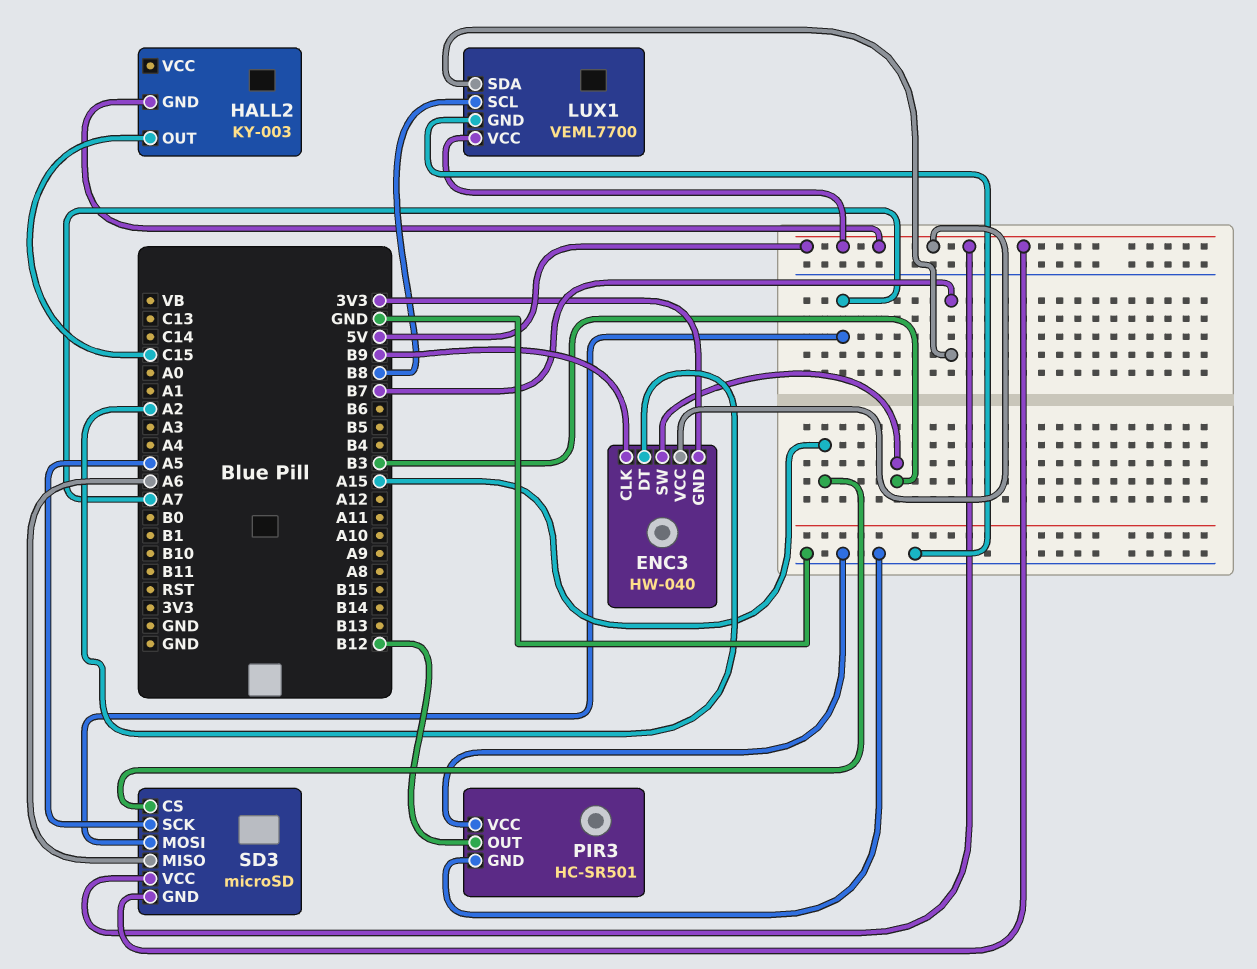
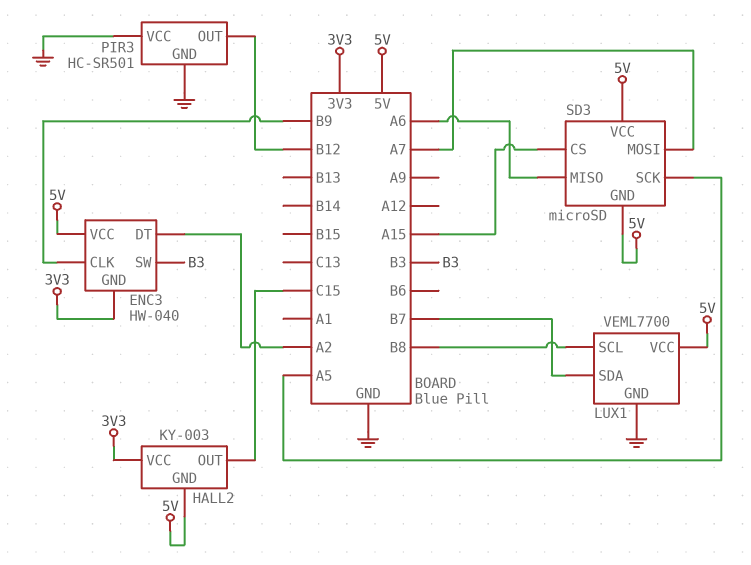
HALL2 pin VCC: none -> 3V3

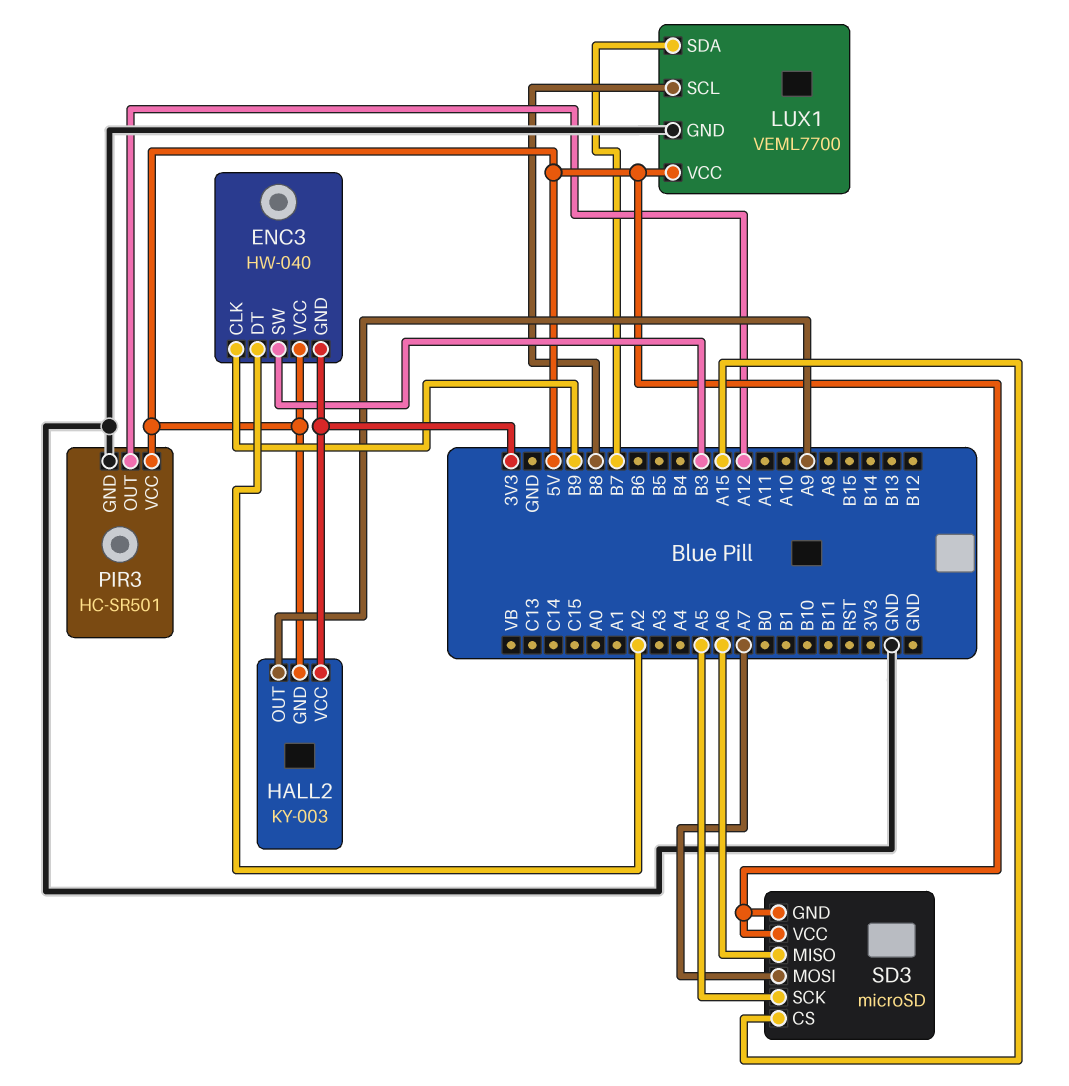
HALL2 pin OUT: C15 -> A9
PIR3 pin OUT: B12 -> A12
PIR3 pin VCC: GND -> 5V

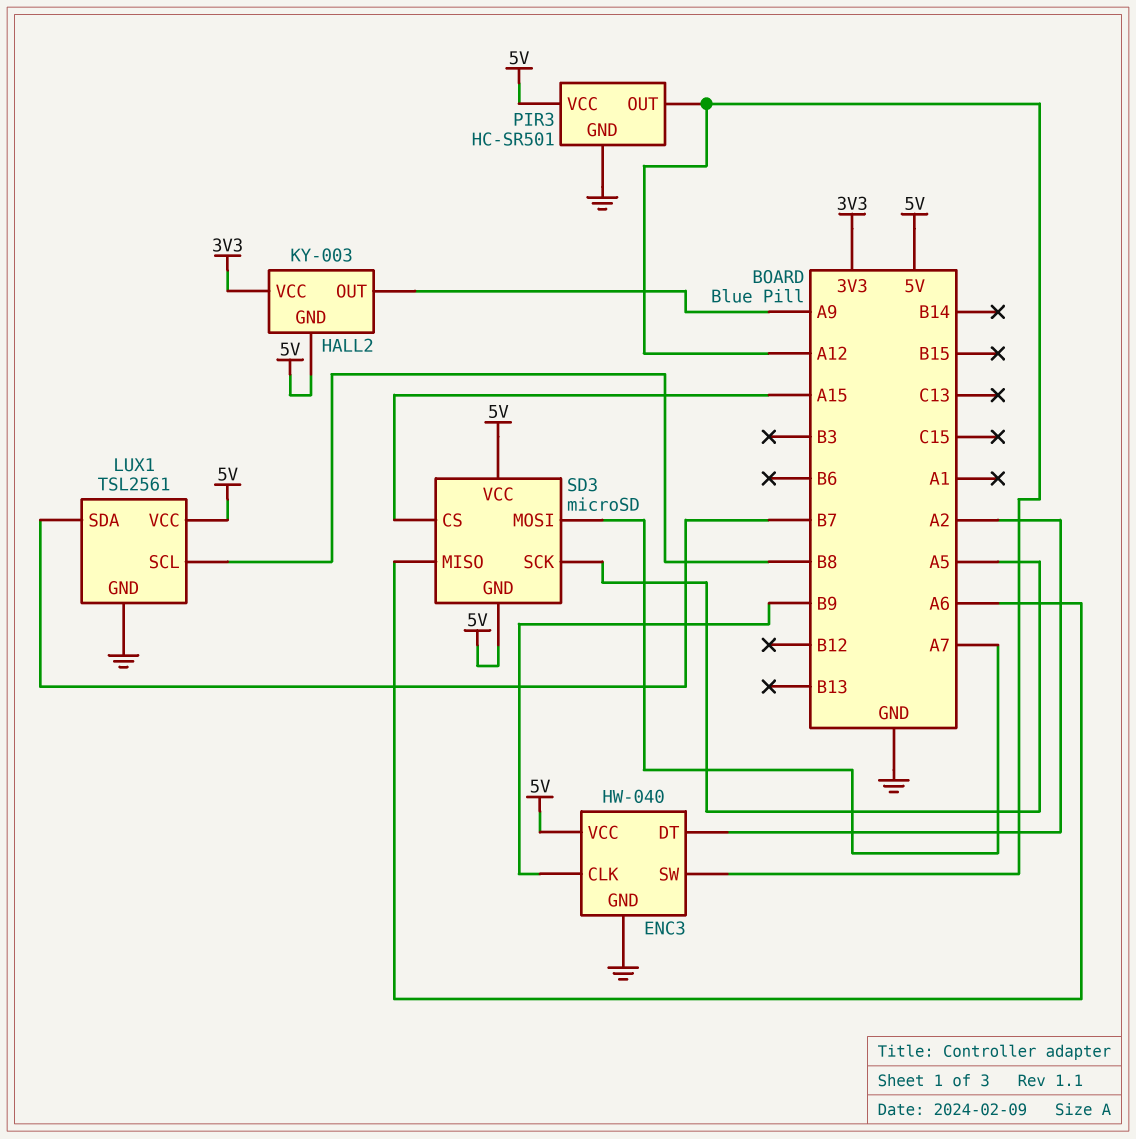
ENC3 pin GND: 3V3 -> GND
ENC3 pin SW: B3 -> A12
LUX1: VEML7700 -> TSL2561

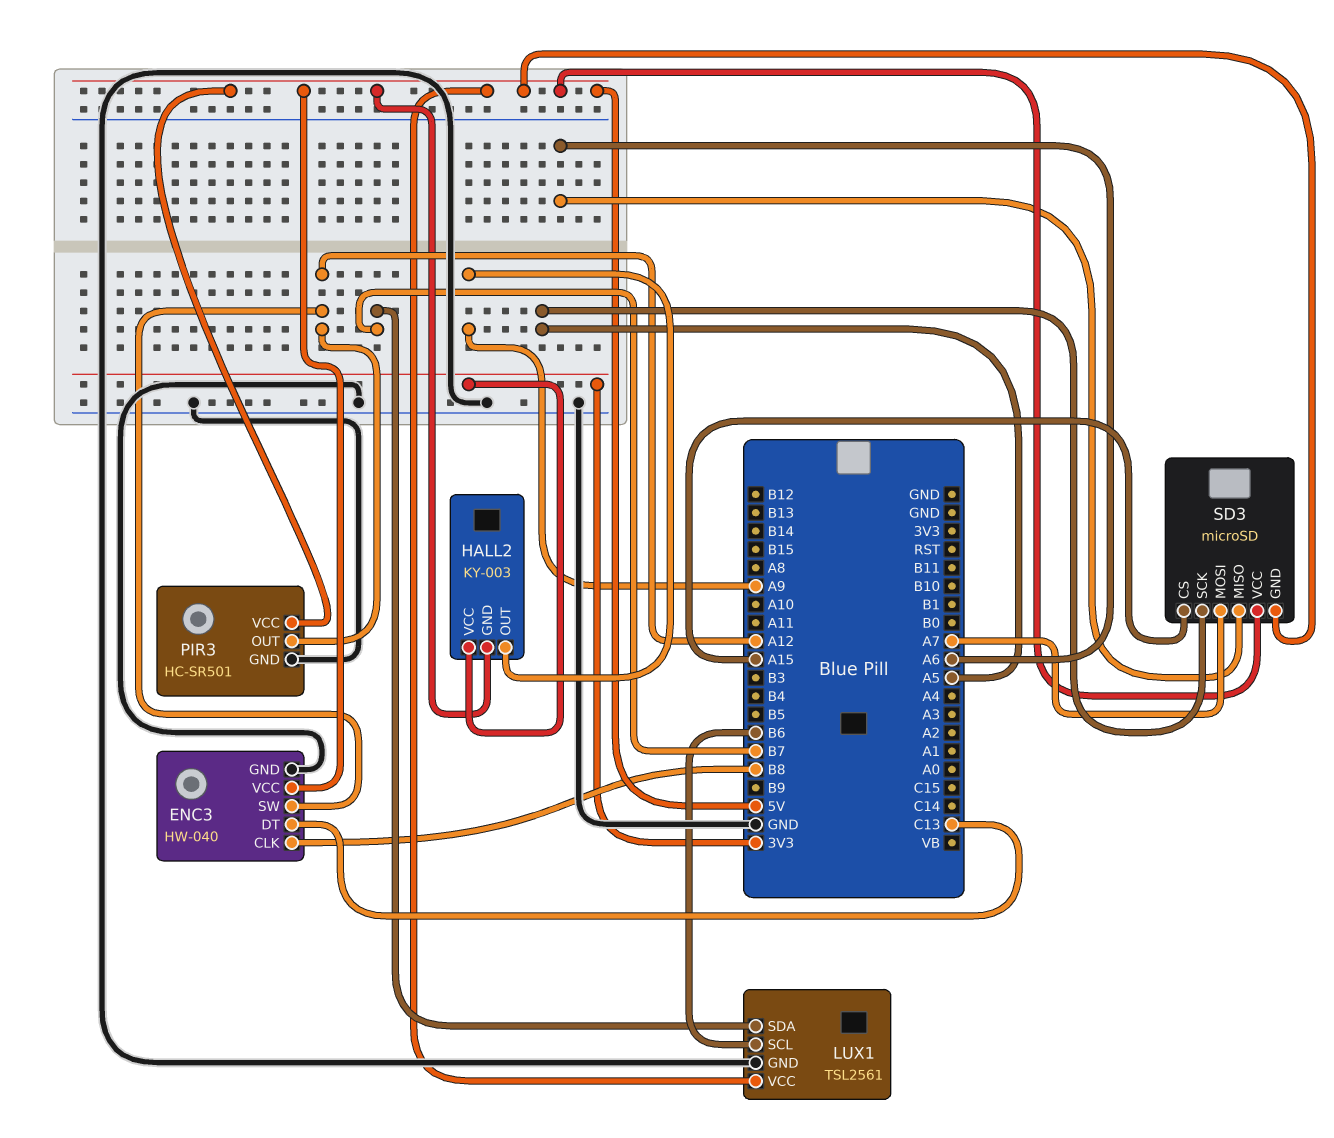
ENC3 pin CLK: B9 -> B8
ENC3 pin DT: A2 -> C13
LUX1 pin SCL: B8 -> B6

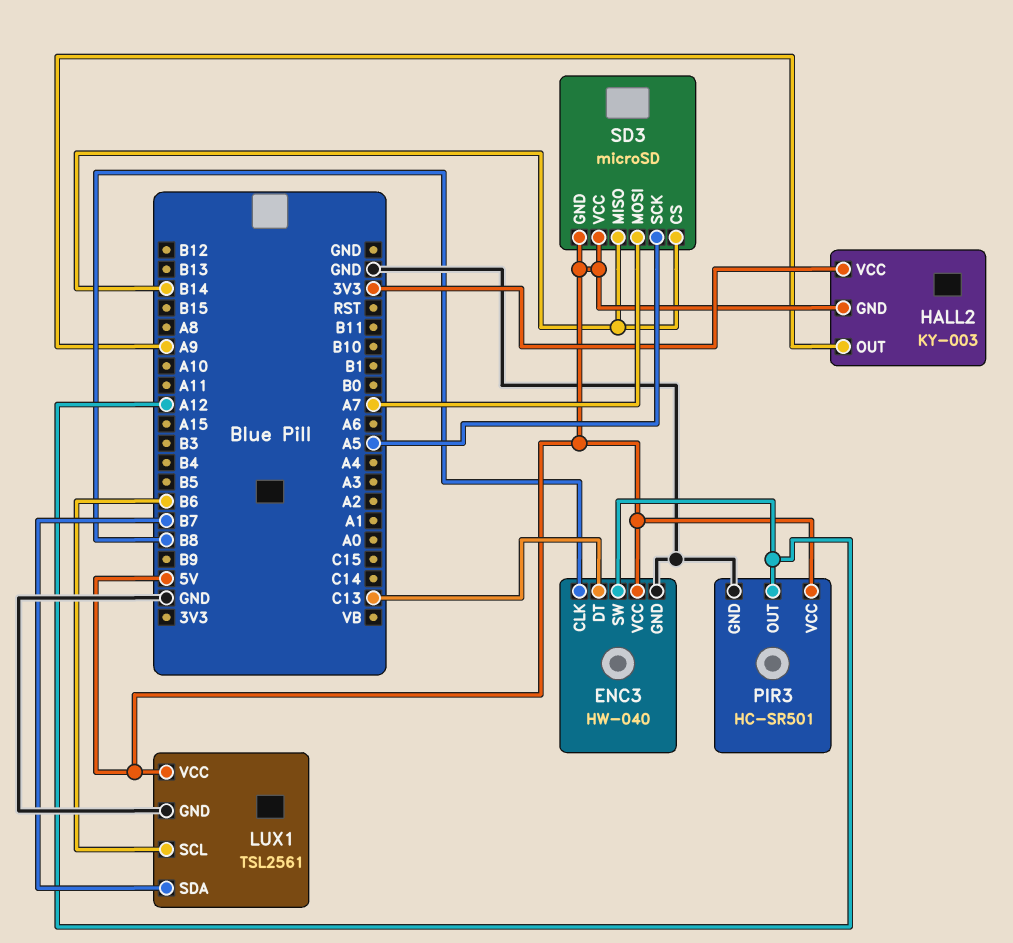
SD3 pin CS: A15 -> B14
SD3 pin MISO: A6 -> B14

